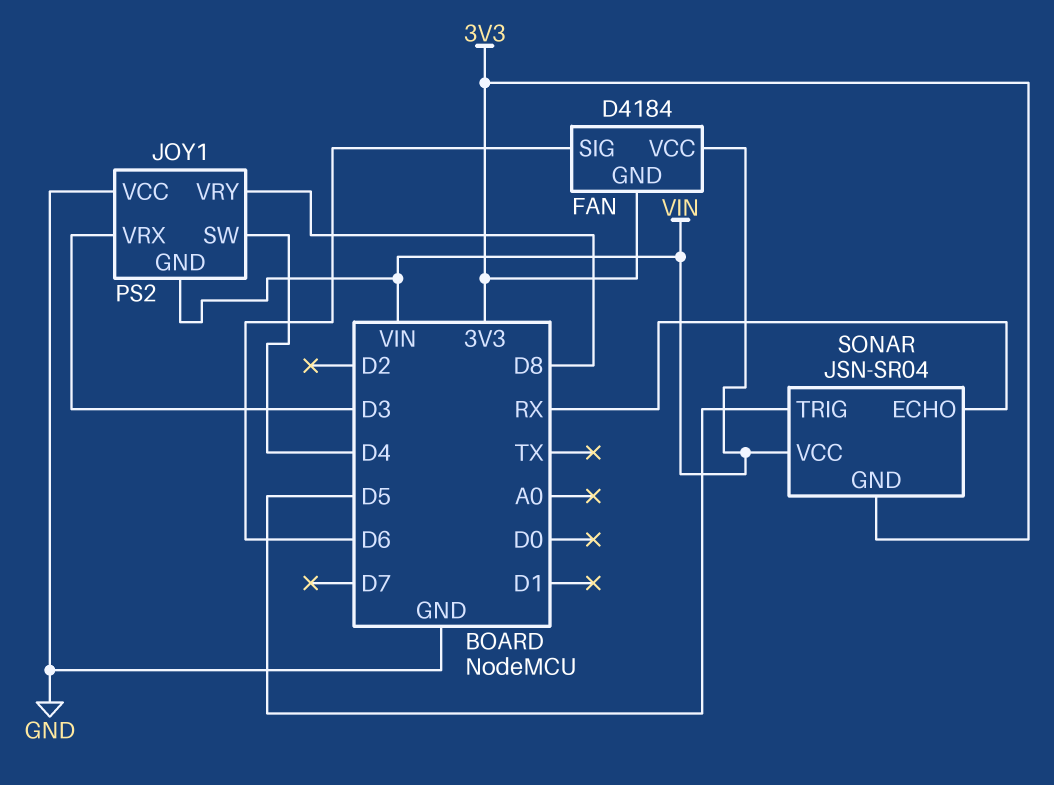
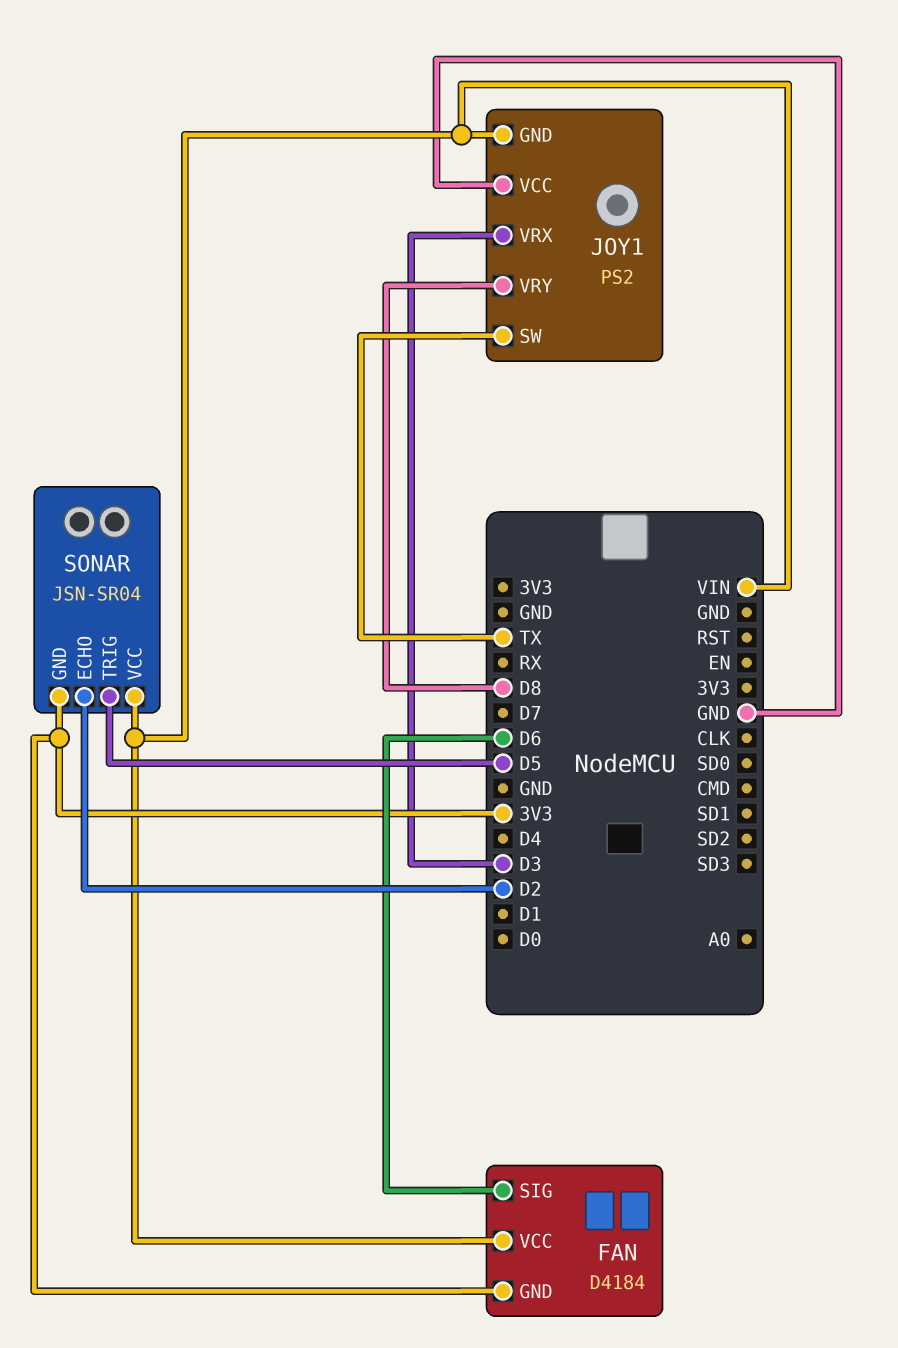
JOY1 pin SW: D4 -> TX
SONAR pin ECHO: RX -> D2

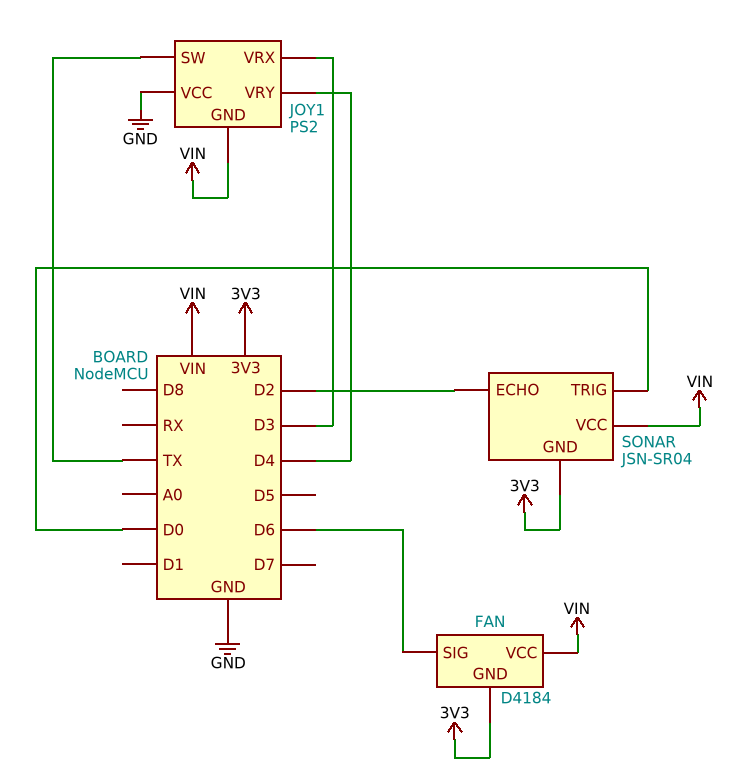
JOY1 pin VRY: D8 -> D4
SONAR pin TRIG: D5 -> D0

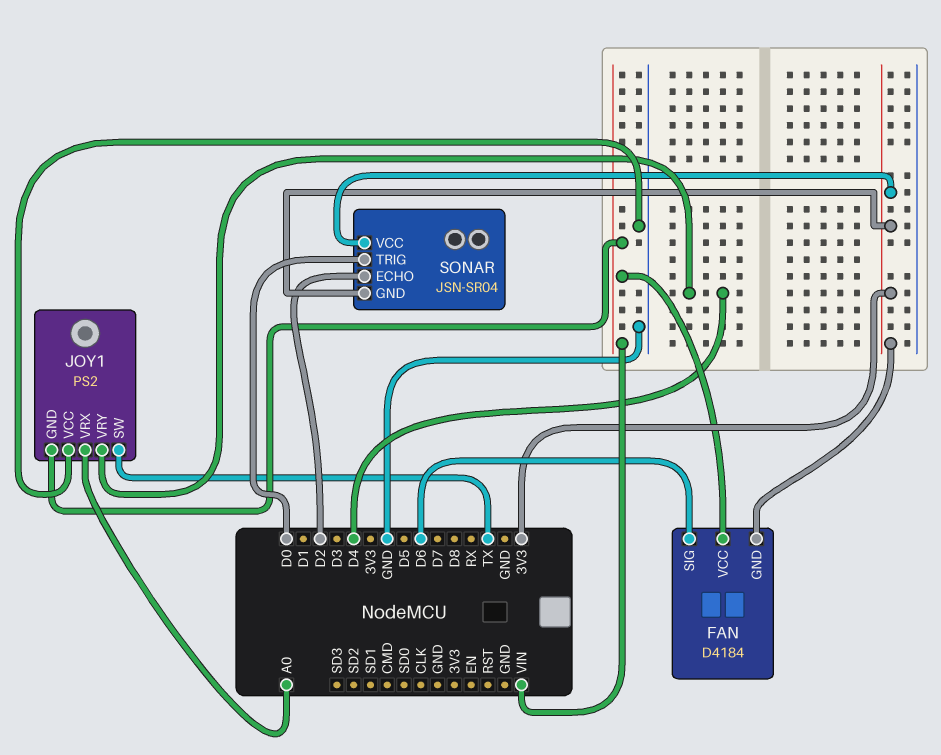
JOY1 pin VRX: D3 -> A0
SONAR pin VCC: VIN -> 3V3

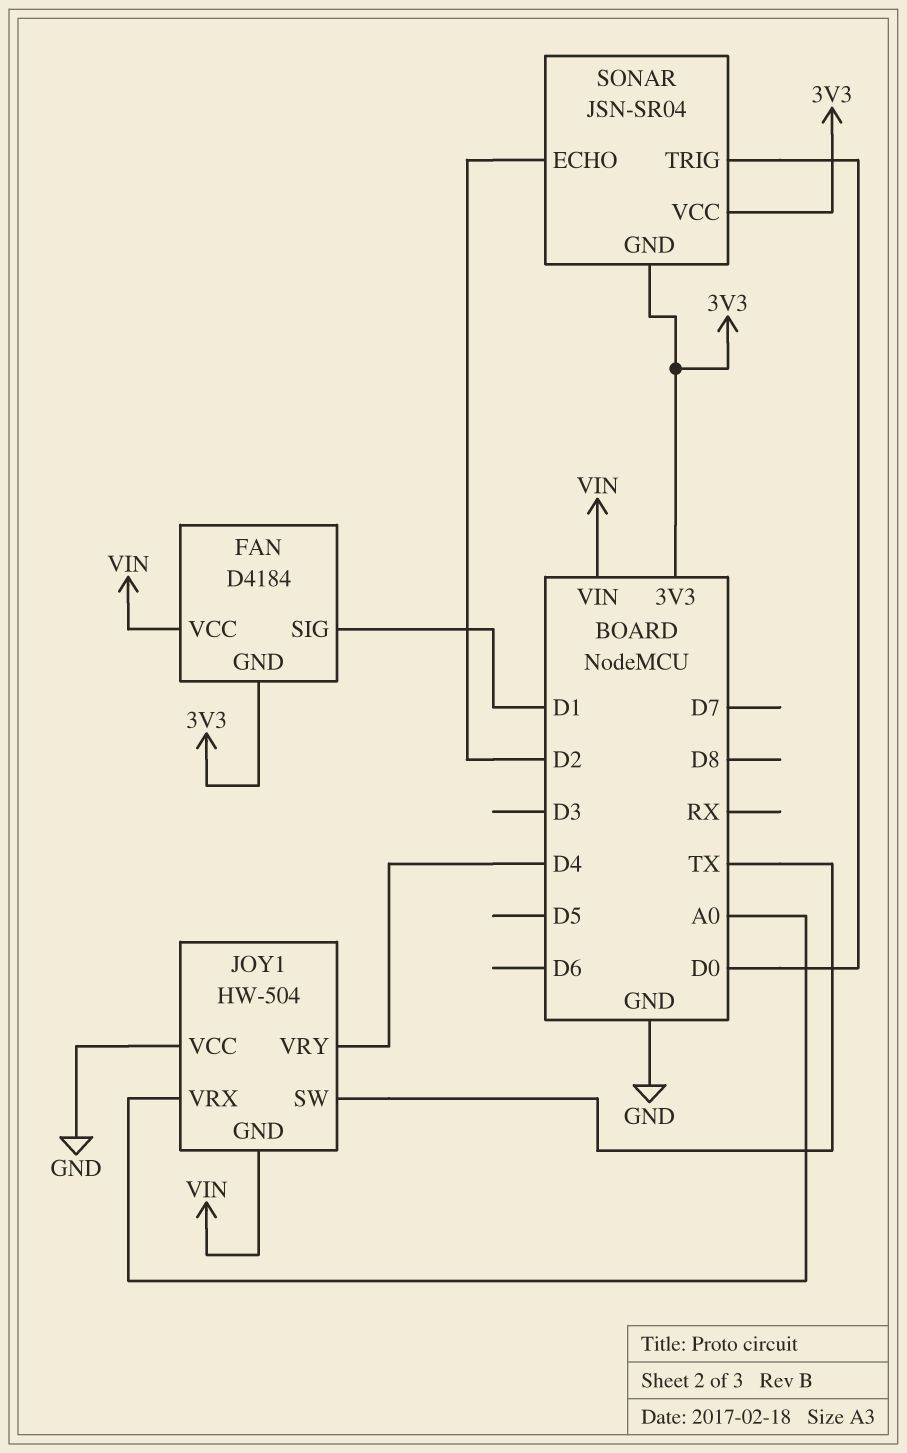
FAN pin SIG: D6 -> D1
JOY1: PS2 -> HW-504

